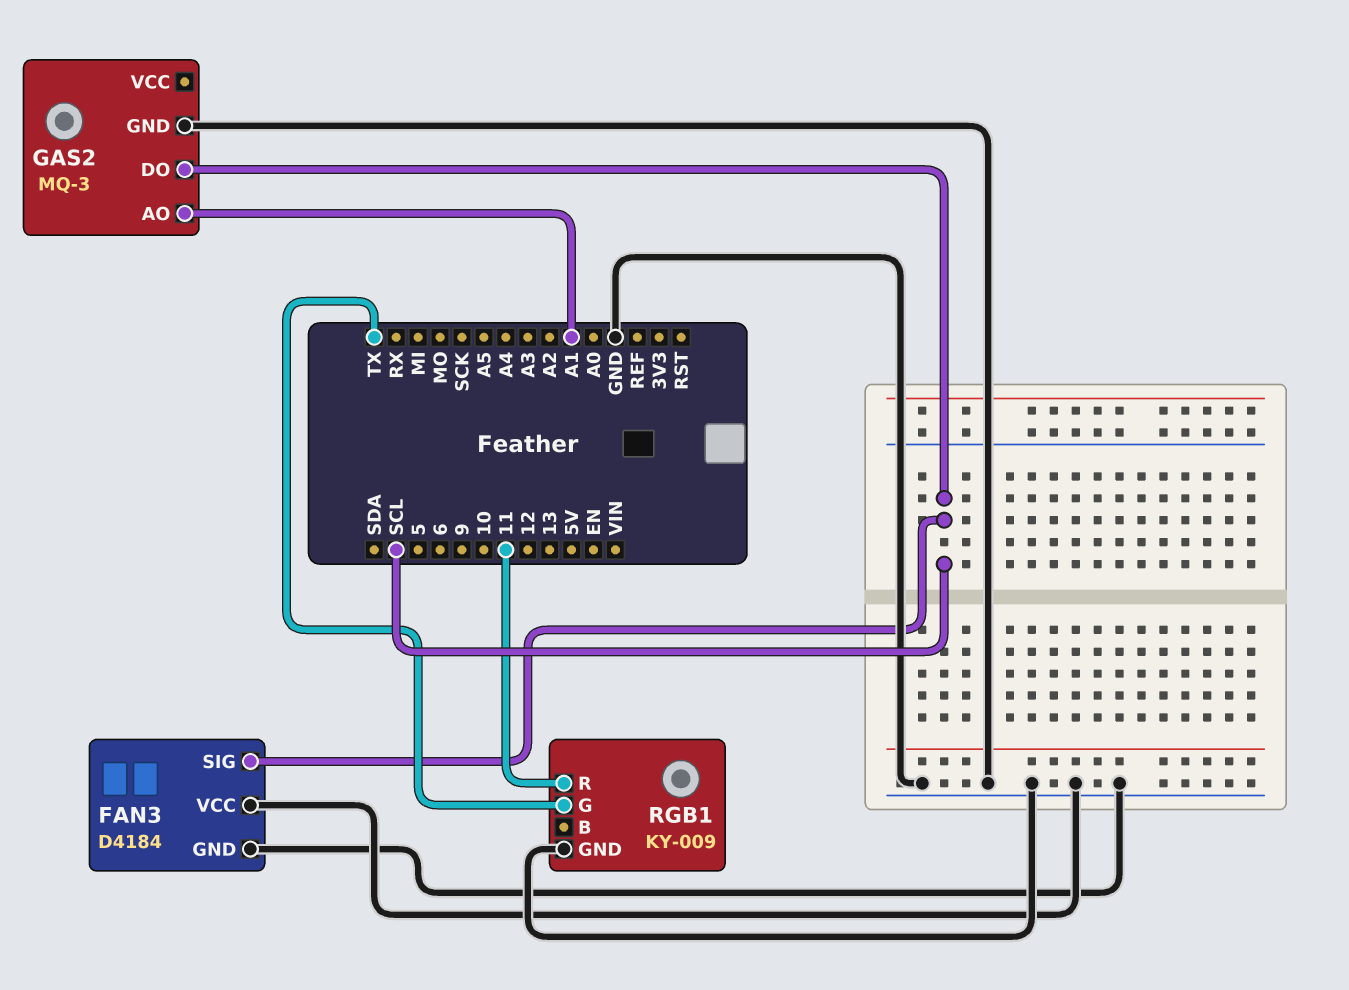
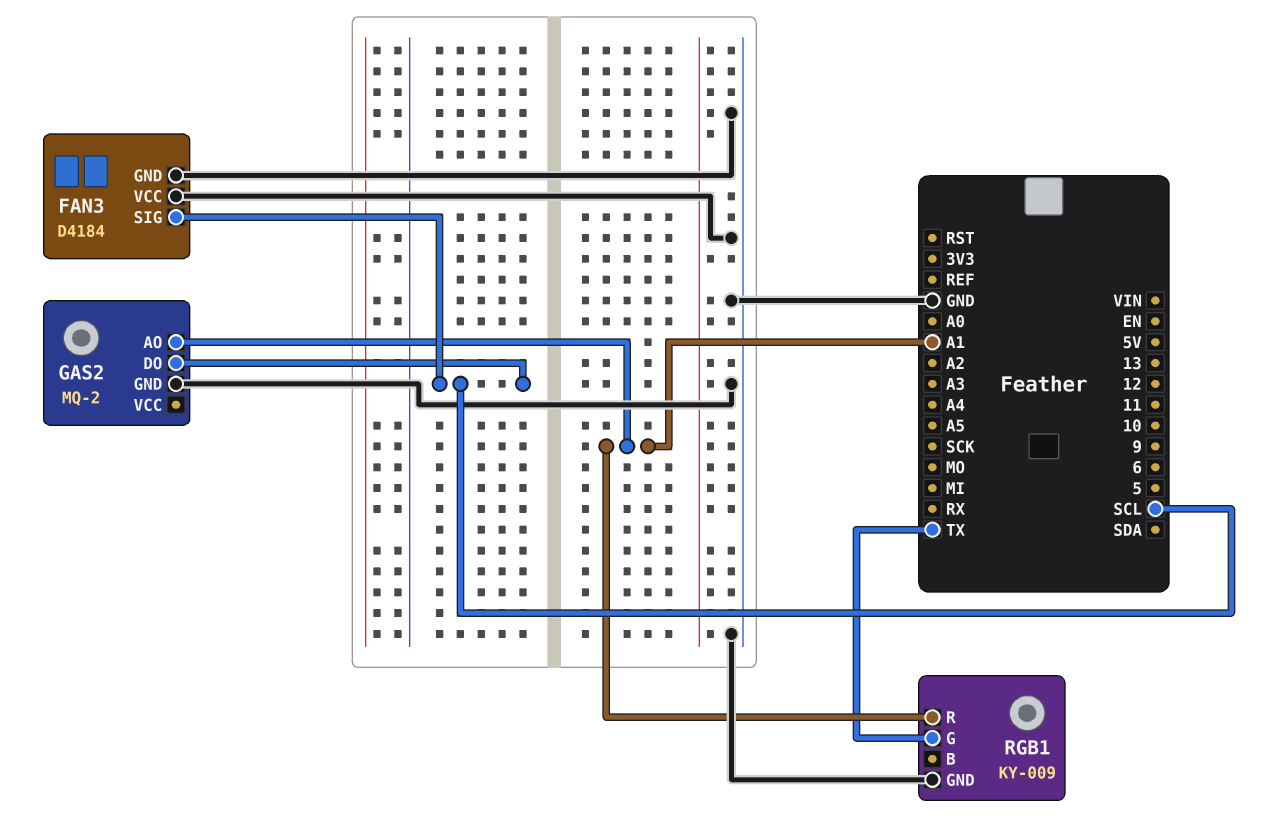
GAS2: MQ-3 -> MQ-2
RGB1 pin R: 11 -> A1

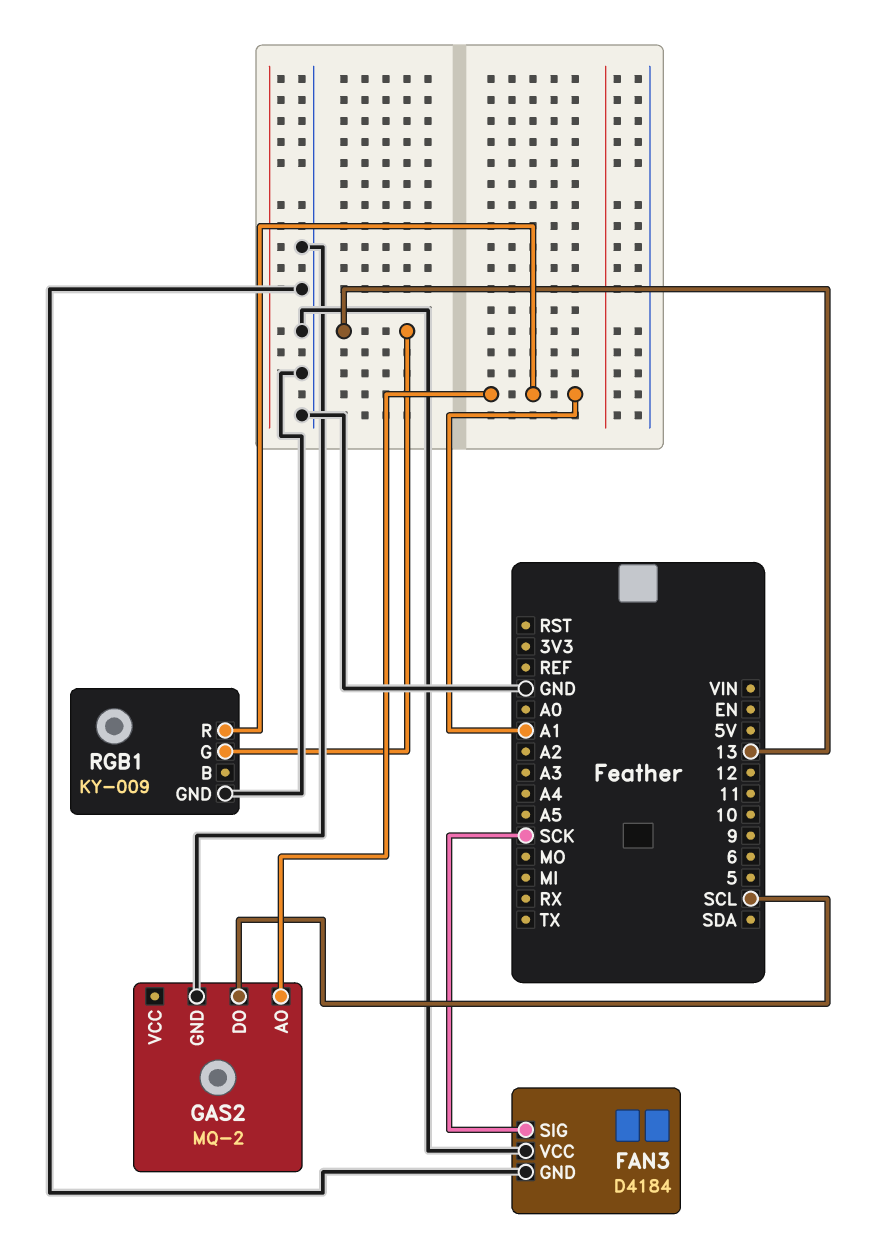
FAN3 pin SIG: SCL -> SCK
RGB1 pin G: TX -> 13

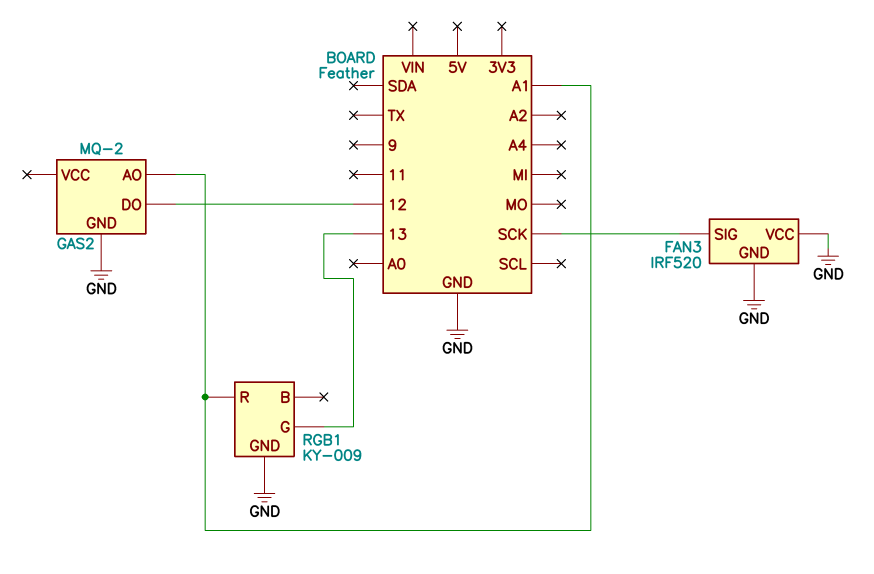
FAN3: D4184 -> IRF520
GAS2 pin DO: SCL -> 12

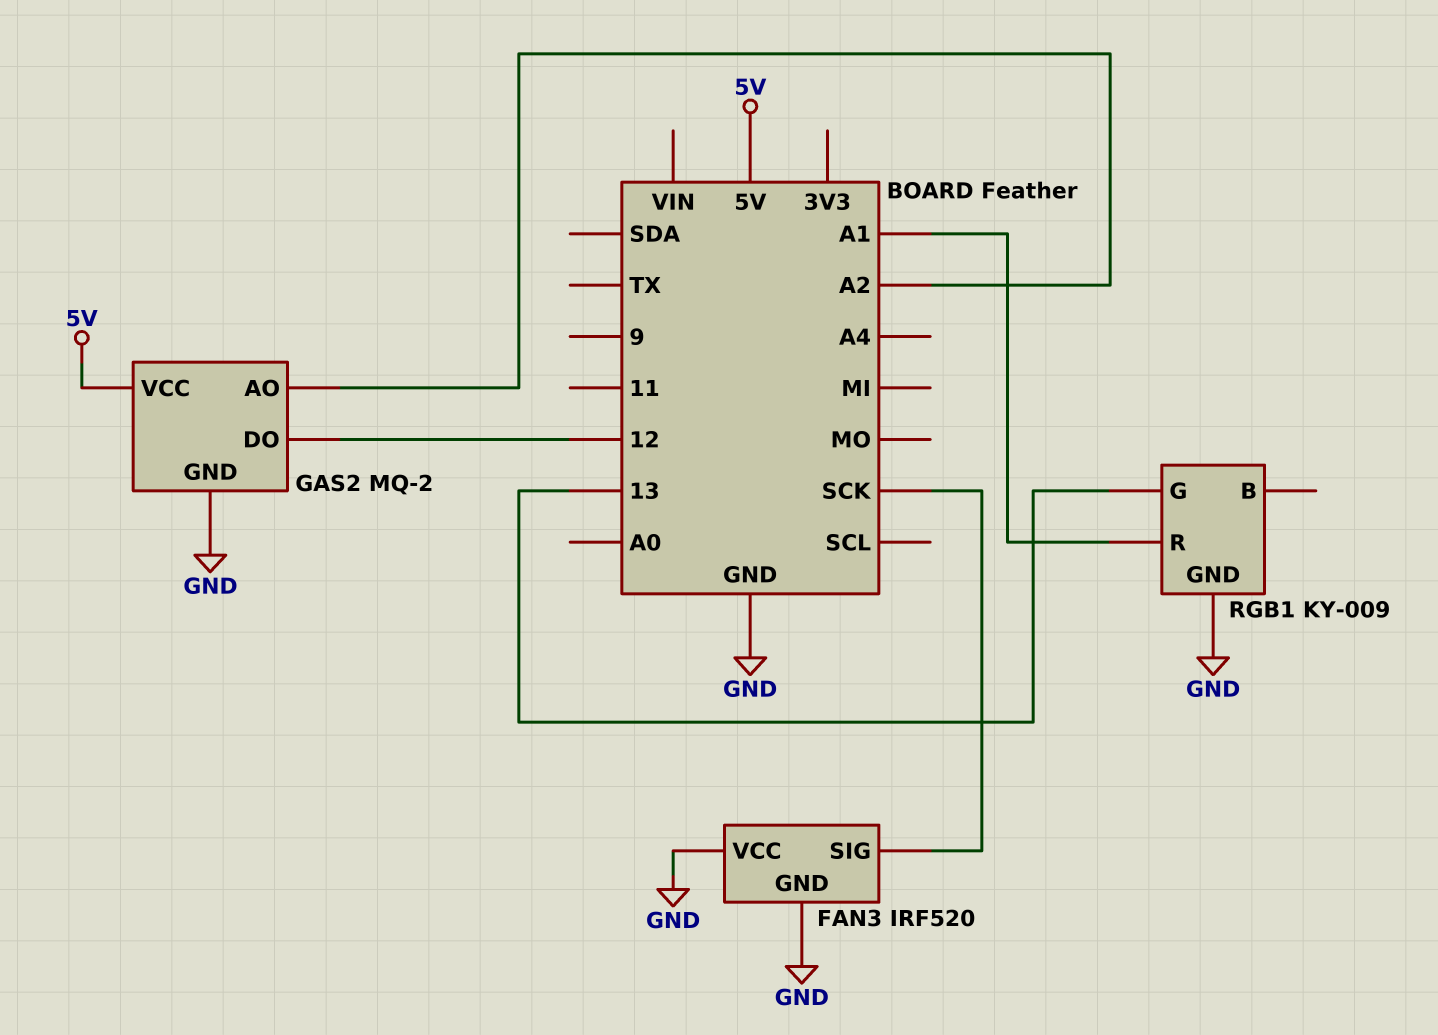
GAS2 pin AO: A1 -> A2
GAS2 pin VCC: none -> 5V

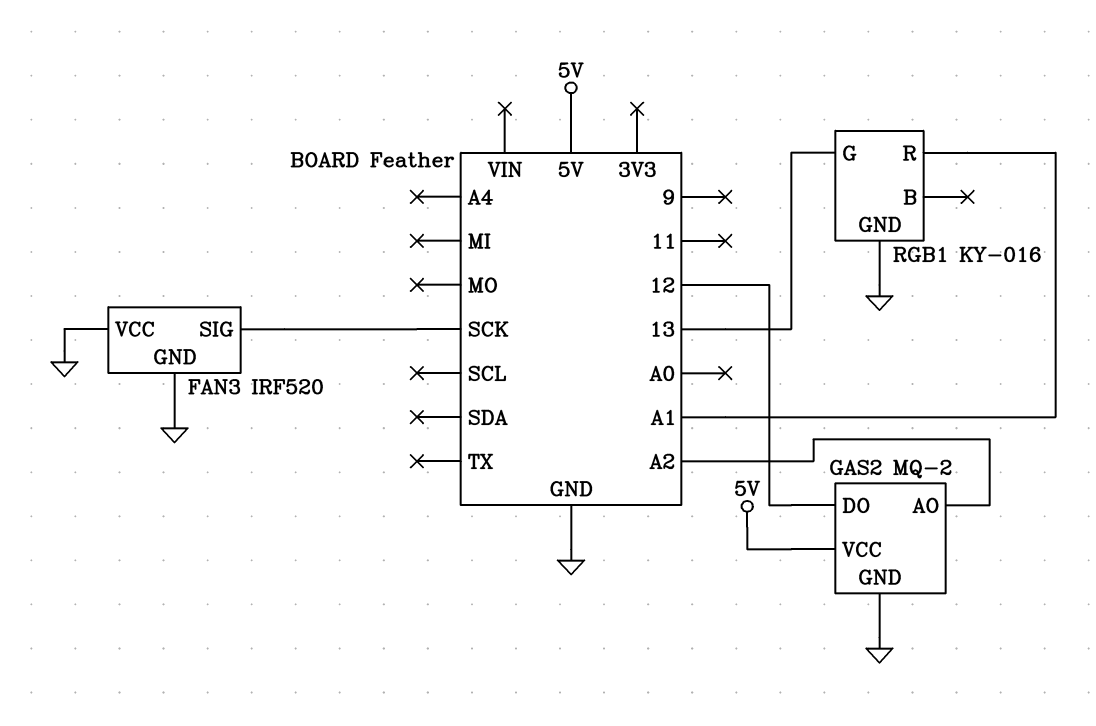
RGB1: KY-009 -> KY-016

